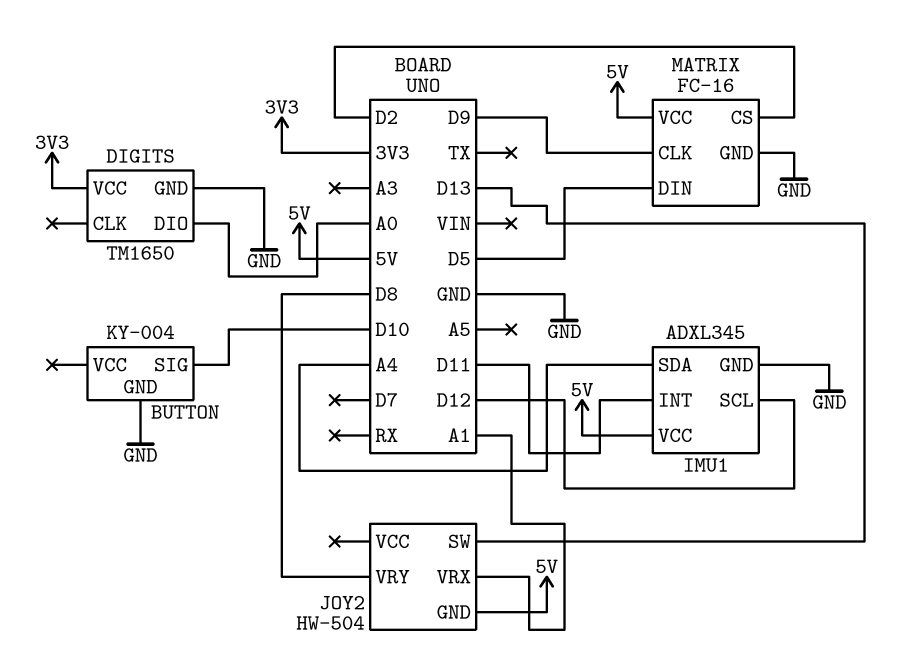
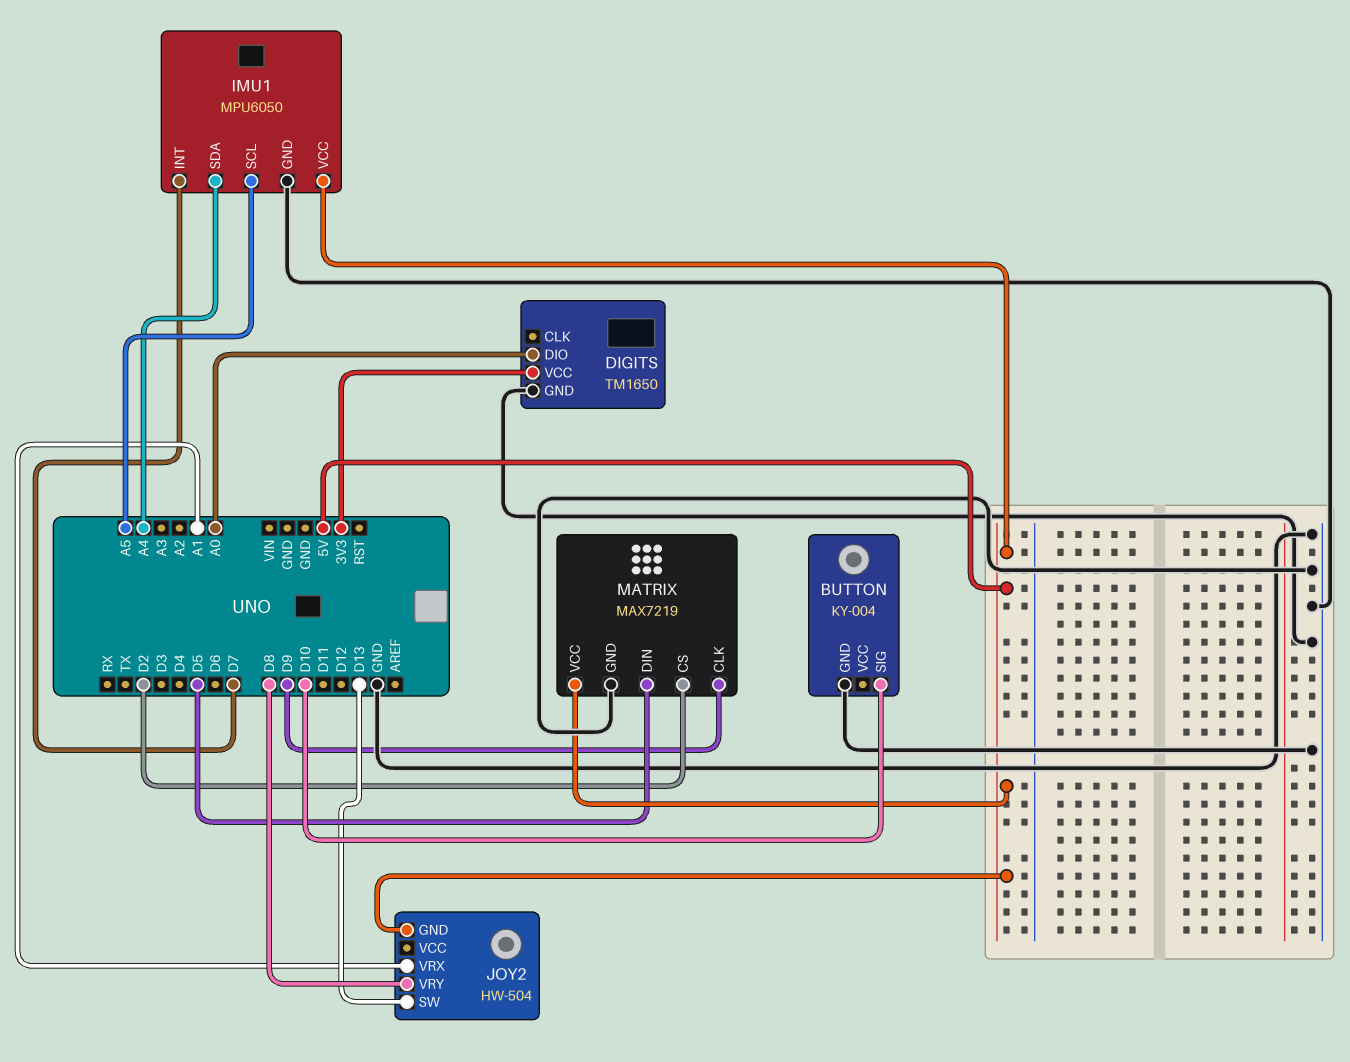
IMU1: ADXL345 -> MPU6050
IMU1 pin INT: D11 -> D7
IMU1 pin SCL: D12 -> A5
MATRIX: FC-16 -> MAX7219

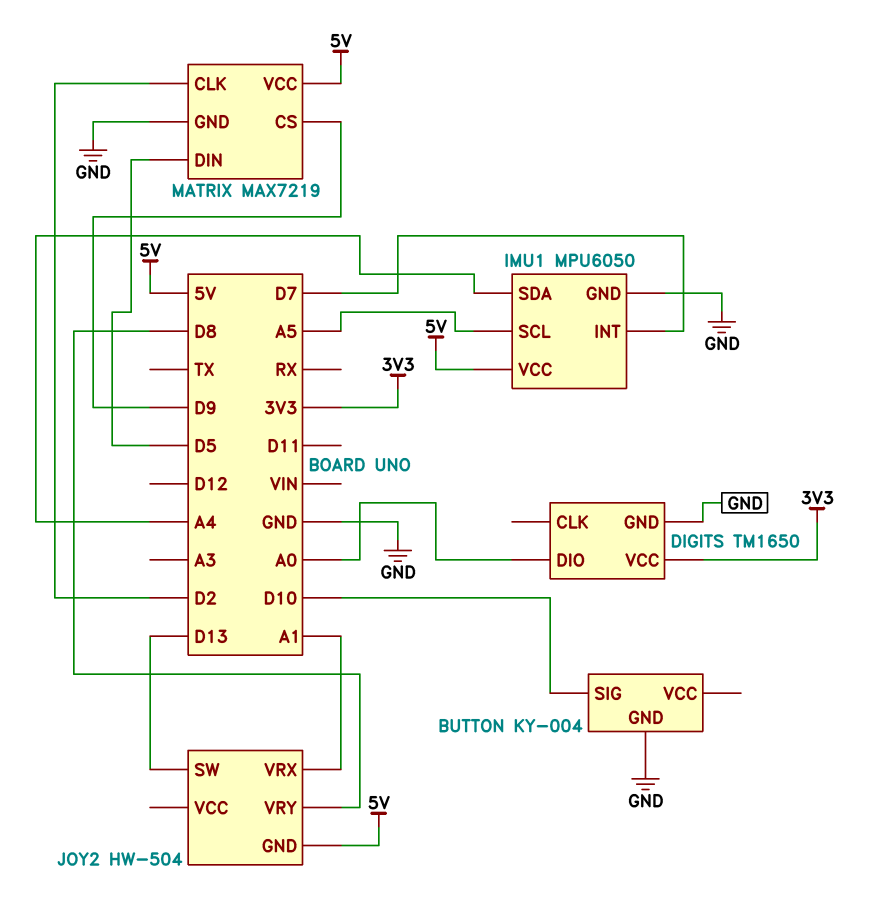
MATRIX pin CLK: D9 -> D2
MATRIX pin CS: D2 -> D9

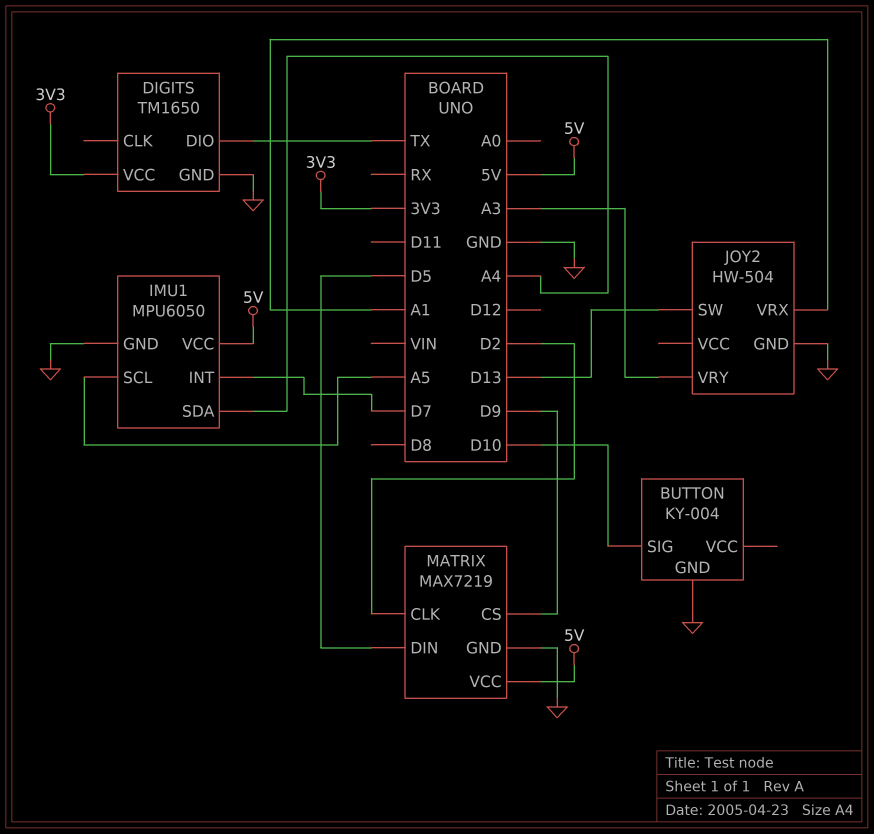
DIGITS pin DIO: A0 -> TX
JOY2 pin GND: 5V -> GND
JOY2 pin VRY: D8 -> A3

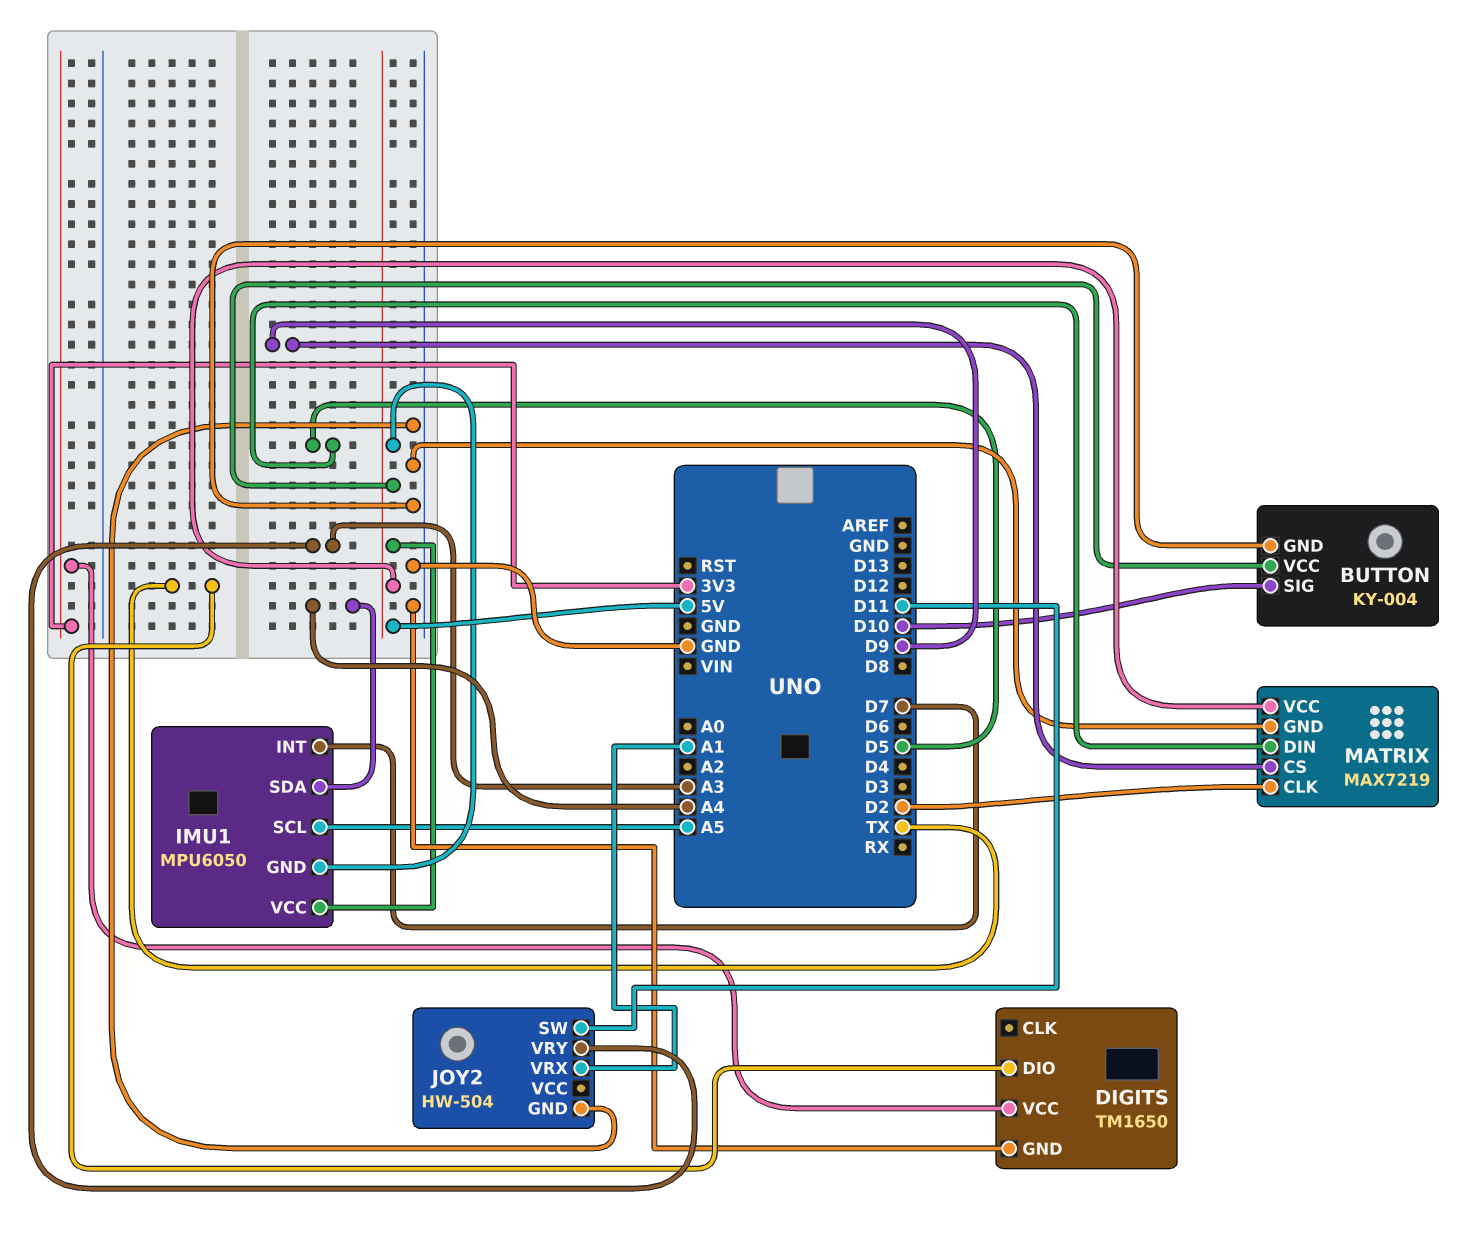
BUTTON pin VCC: none -> 5V
IMU1 pin GND: GND -> 5V
JOY2 pin SW: D13 -> D11

